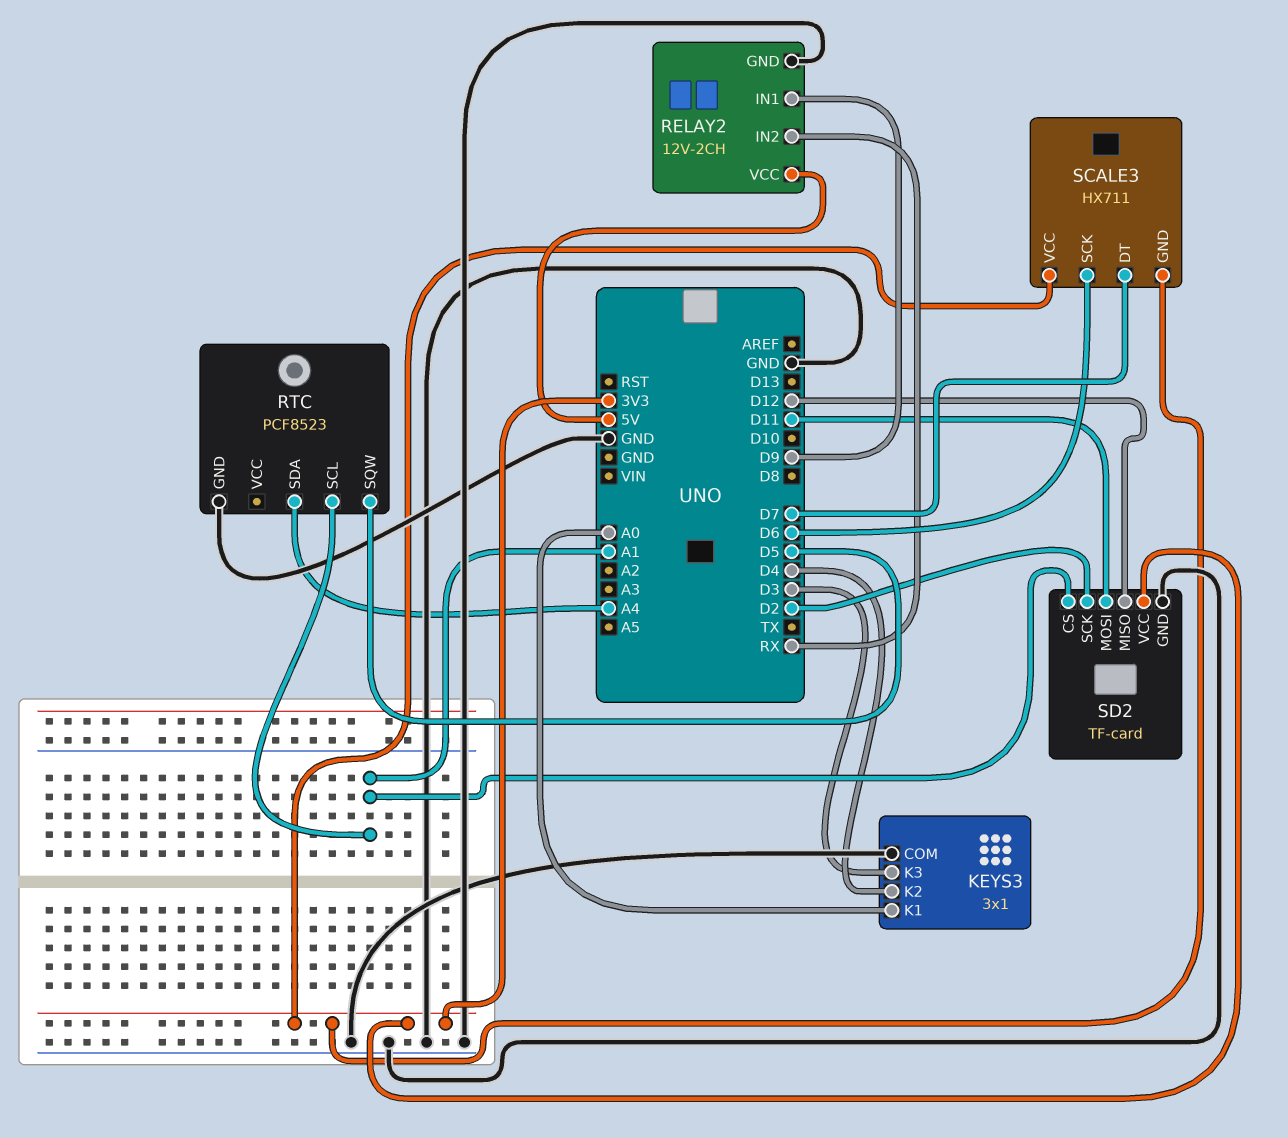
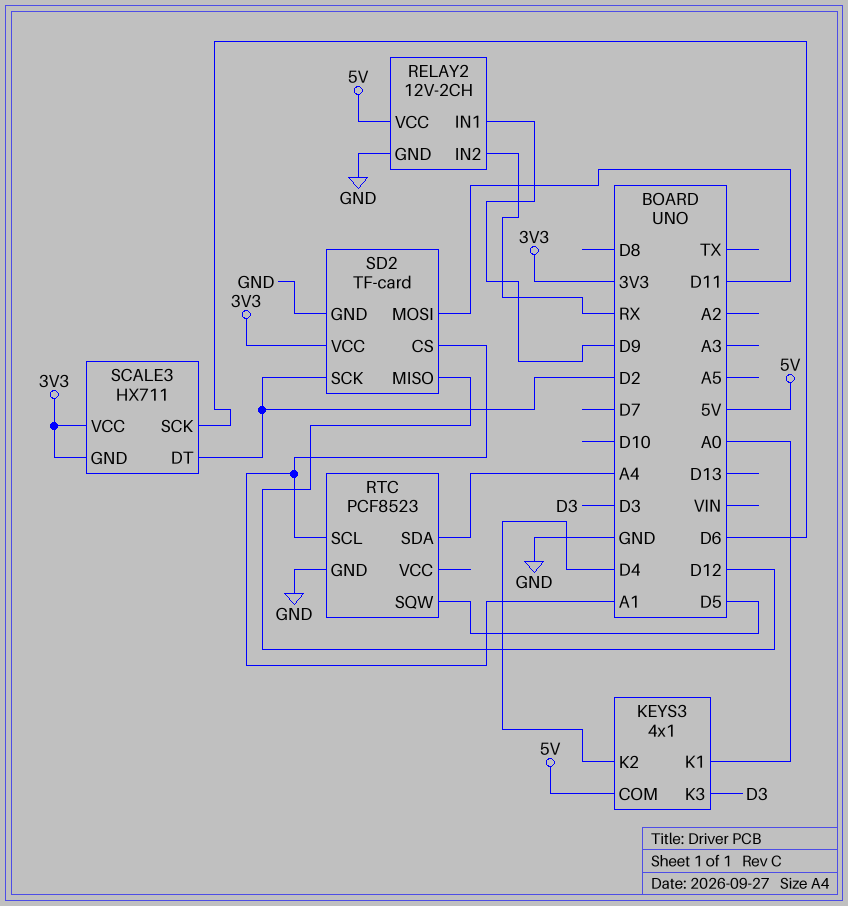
KEYS3: 3x1 -> 4x1
KEYS3 pin COM: GND -> 5V
SCALE3 pin DT: D7 -> D2

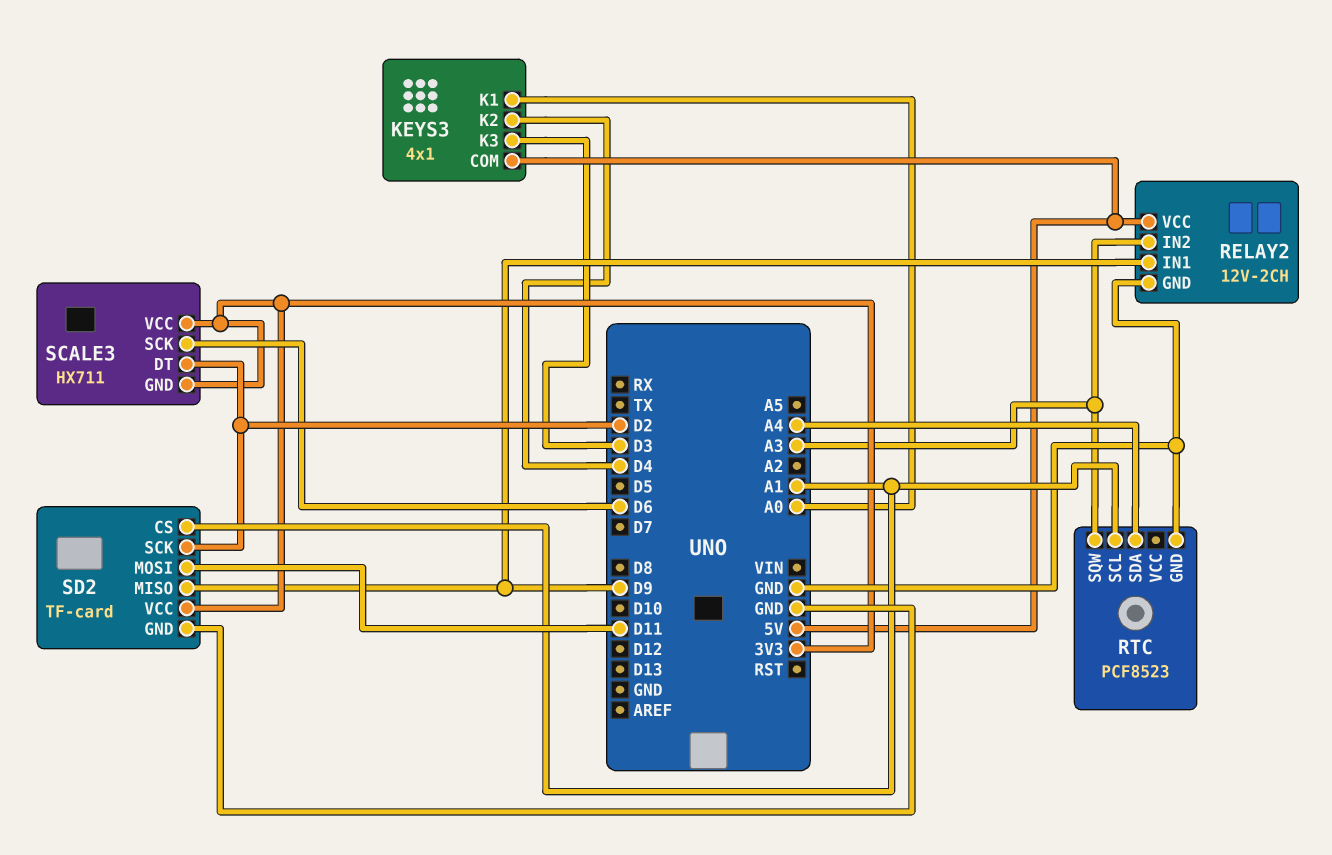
RELAY2 pin IN2: RX -> A3
RTC pin SQW: D5 -> A3
SD2 pin MISO: D12 -> D9

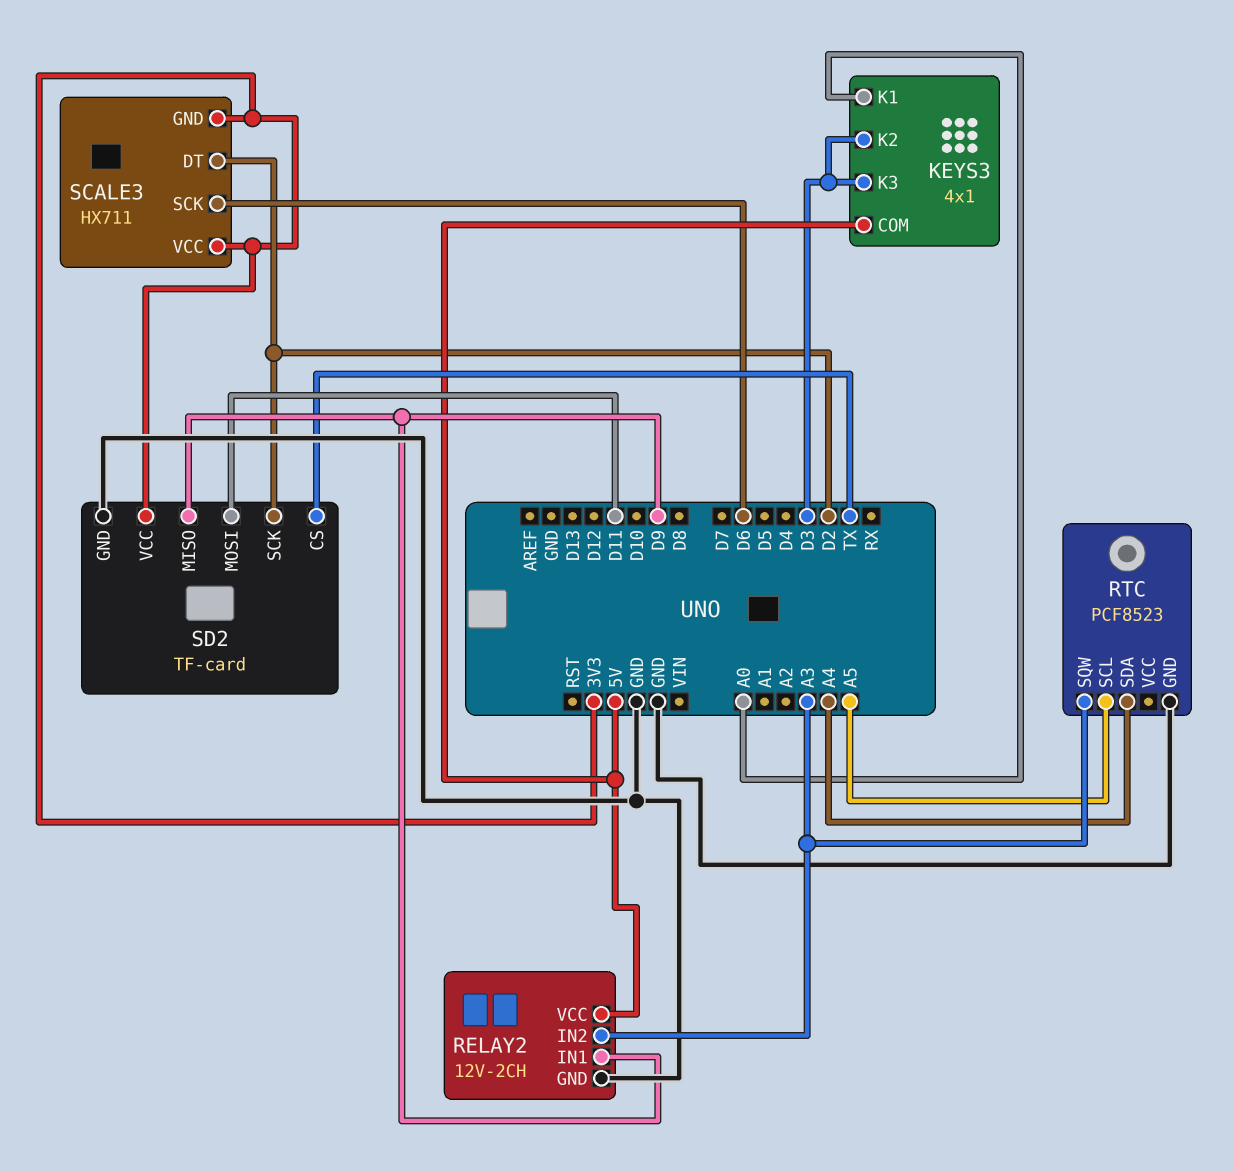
KEYS3 pin K2: D4 -> D3
RTC pin SCL: A1 -> A5
SD2 pin CS: A1 -> TX

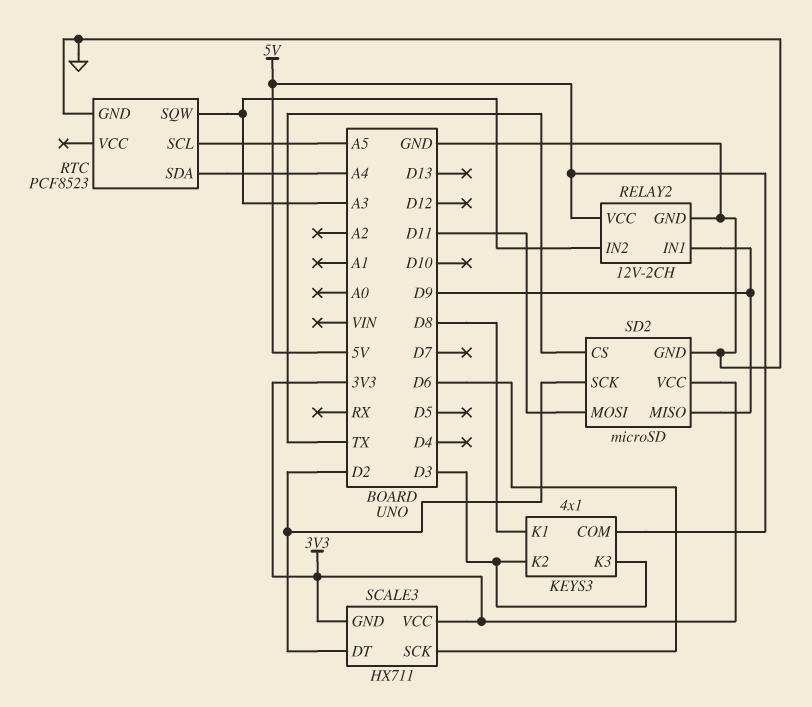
KEYS3 pin K1: A0 -> D8
SD2: TF-card -> microSD

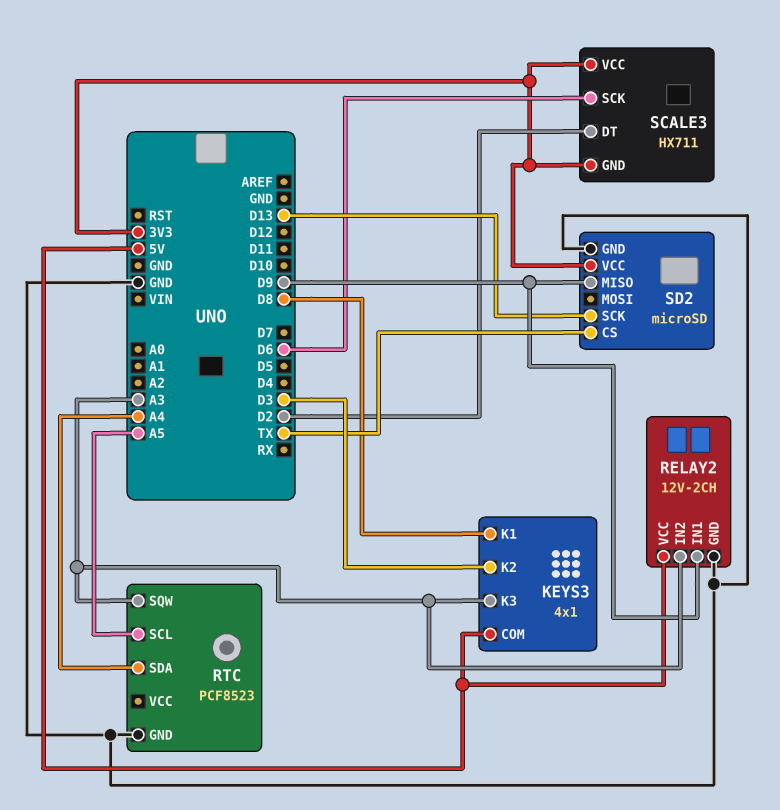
KEYS3 pin K3: D3 -> A3
SD2 pin MOSI: D11 -> none
SD2 pin SCK: D2 -> D13

